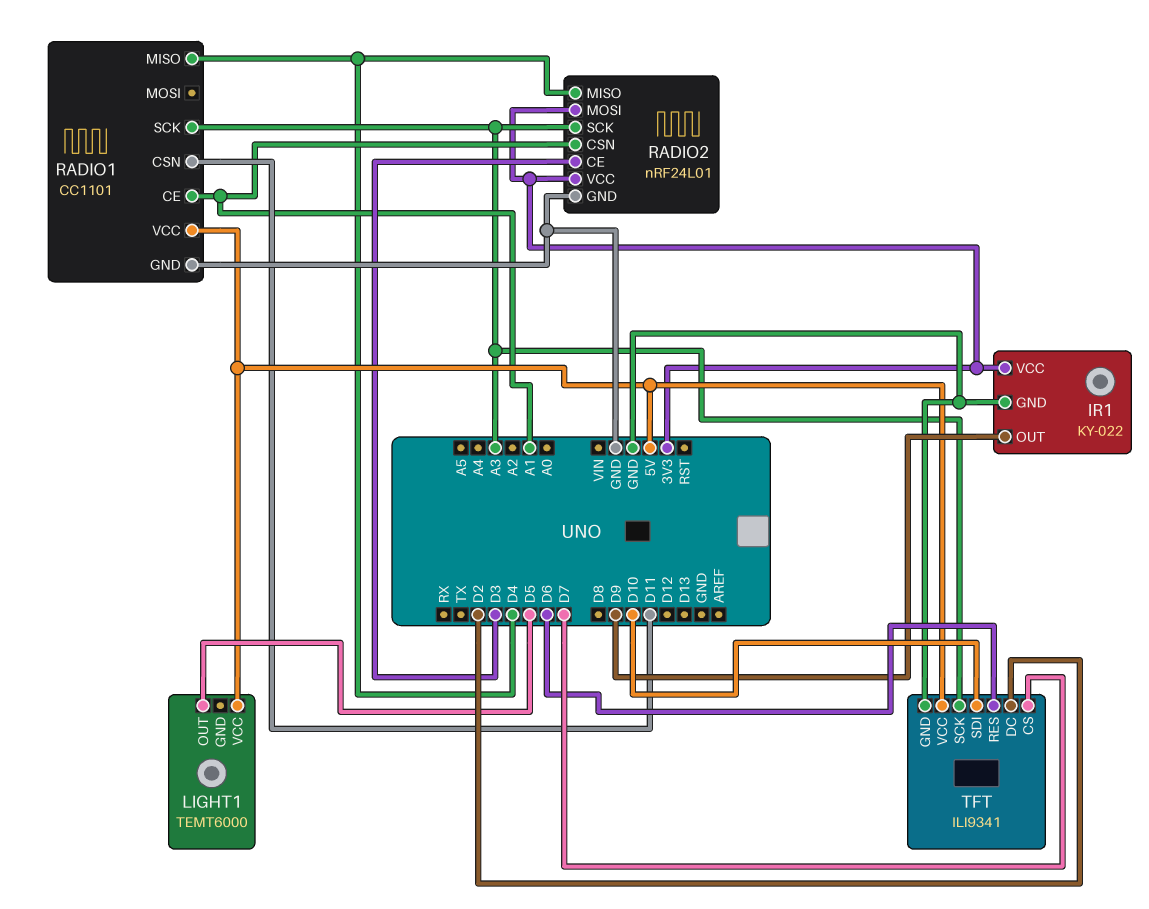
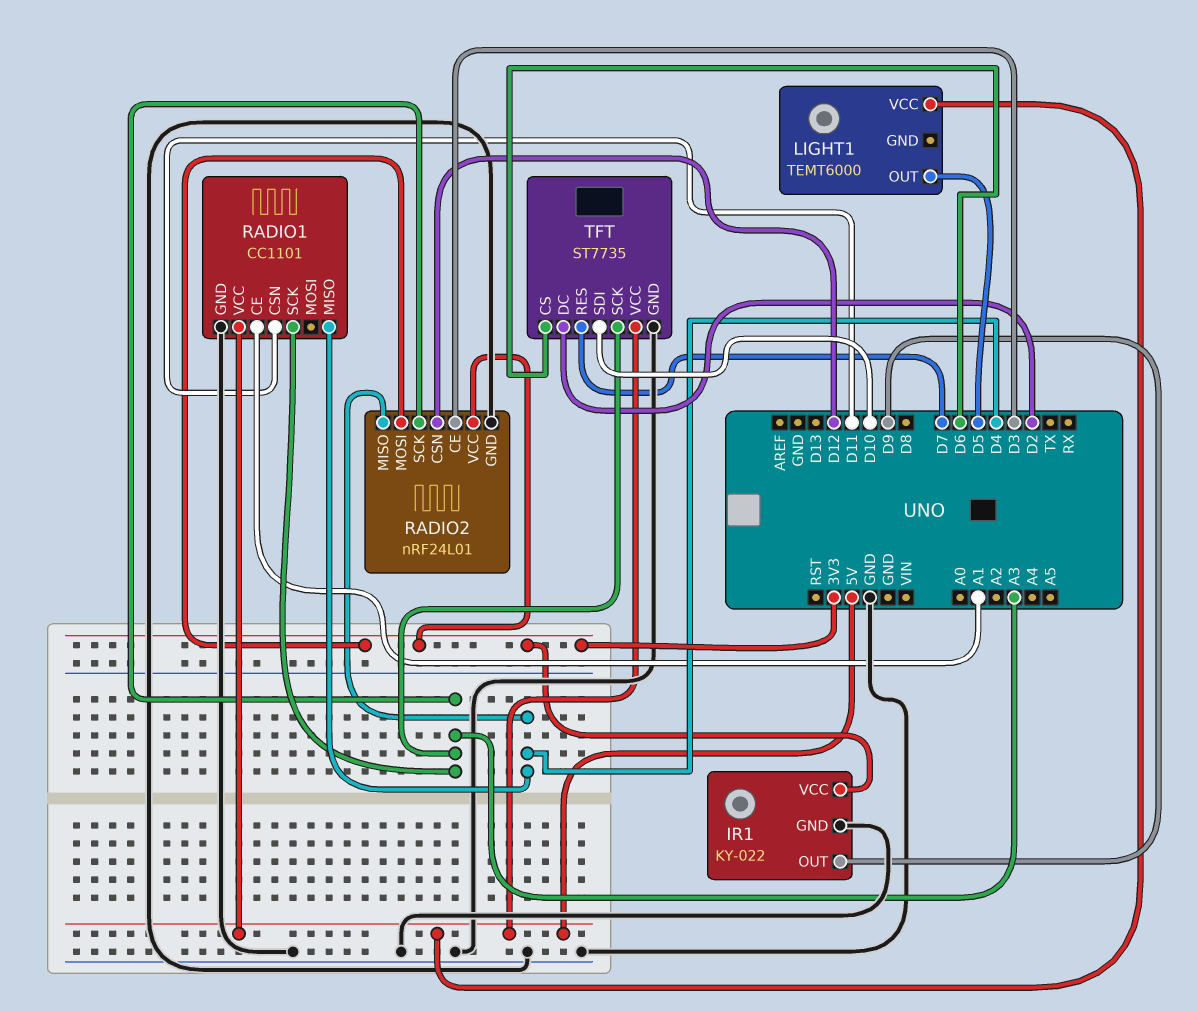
RADIO2 pin CSN: A1 -> D12
TFT: ILI9341 -> ST7735
TFT pin CS: D7 -> D6
TFT pin RES: D6 -> D7

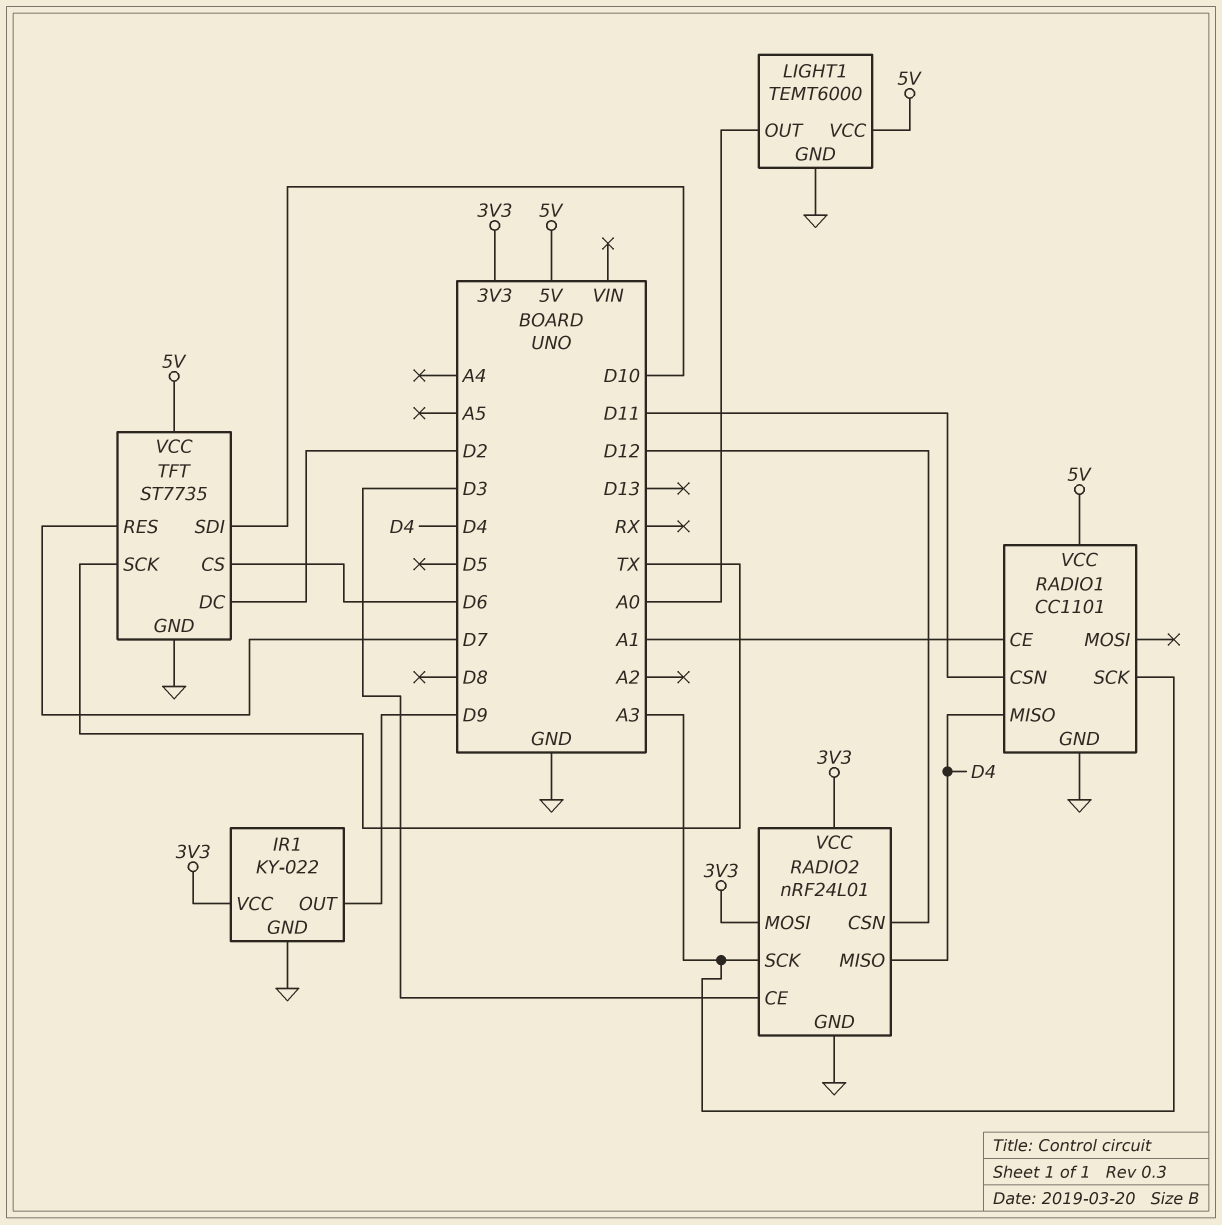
LIGHT1 pin GND: none -> GND
LIGHT1 pin OUT: D5 -> A0
TFT pin SCK: A3 -> TX

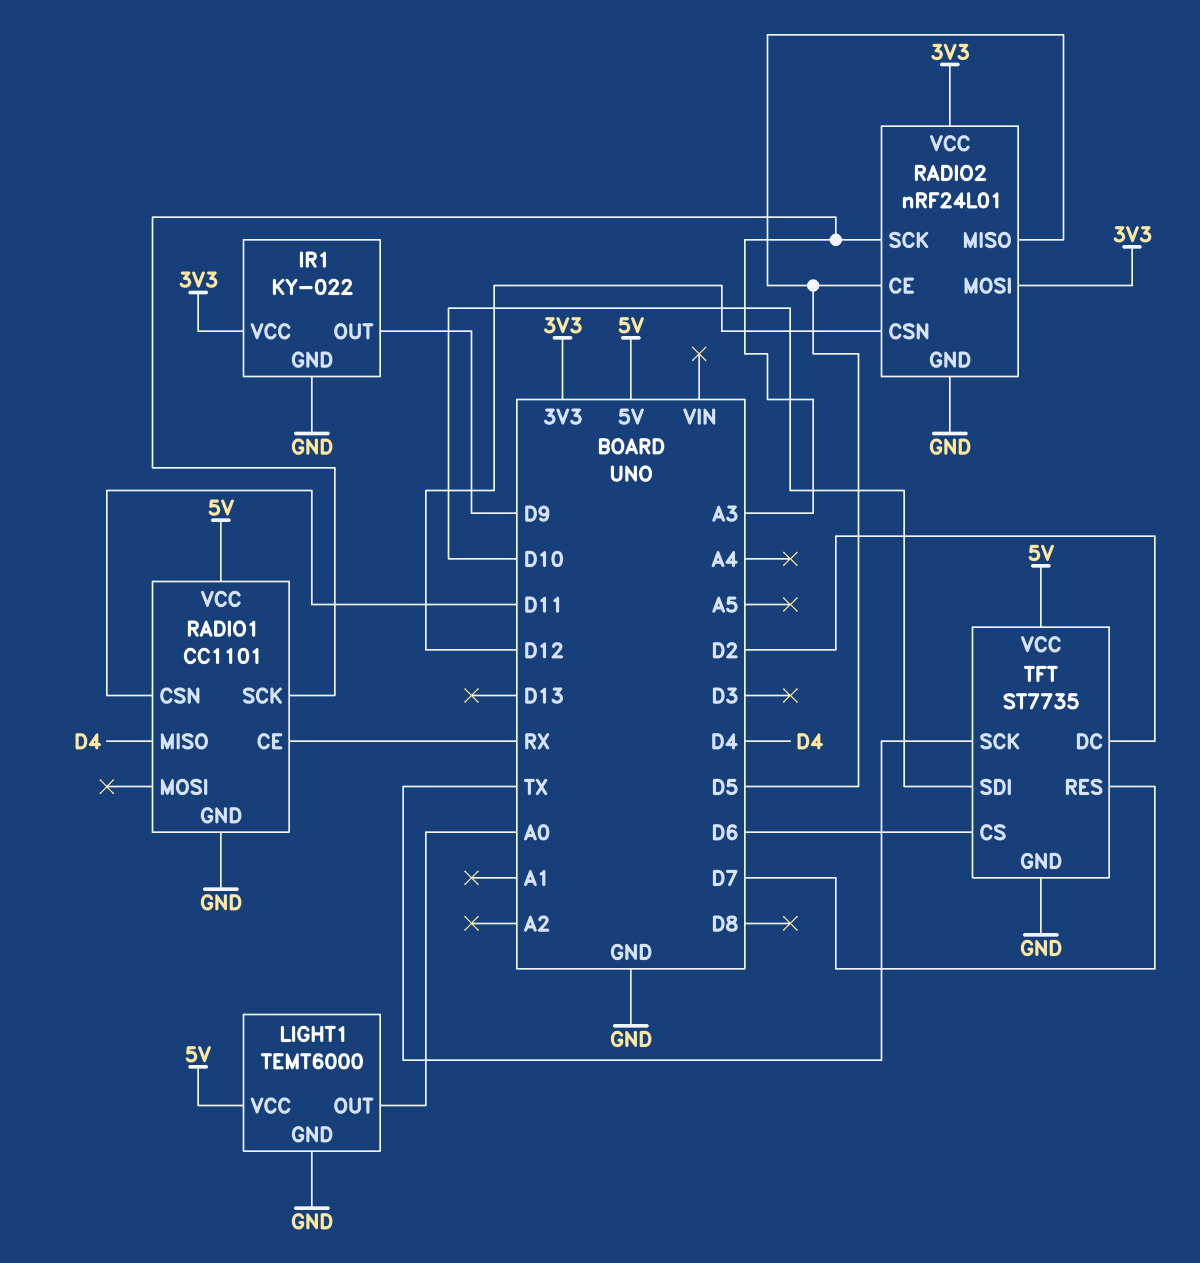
RADIO1 pin CE: A1 -> RX
RADIO2 pin CE: D3 -> D5
RADIO2 pin MISO: D4 -> D5

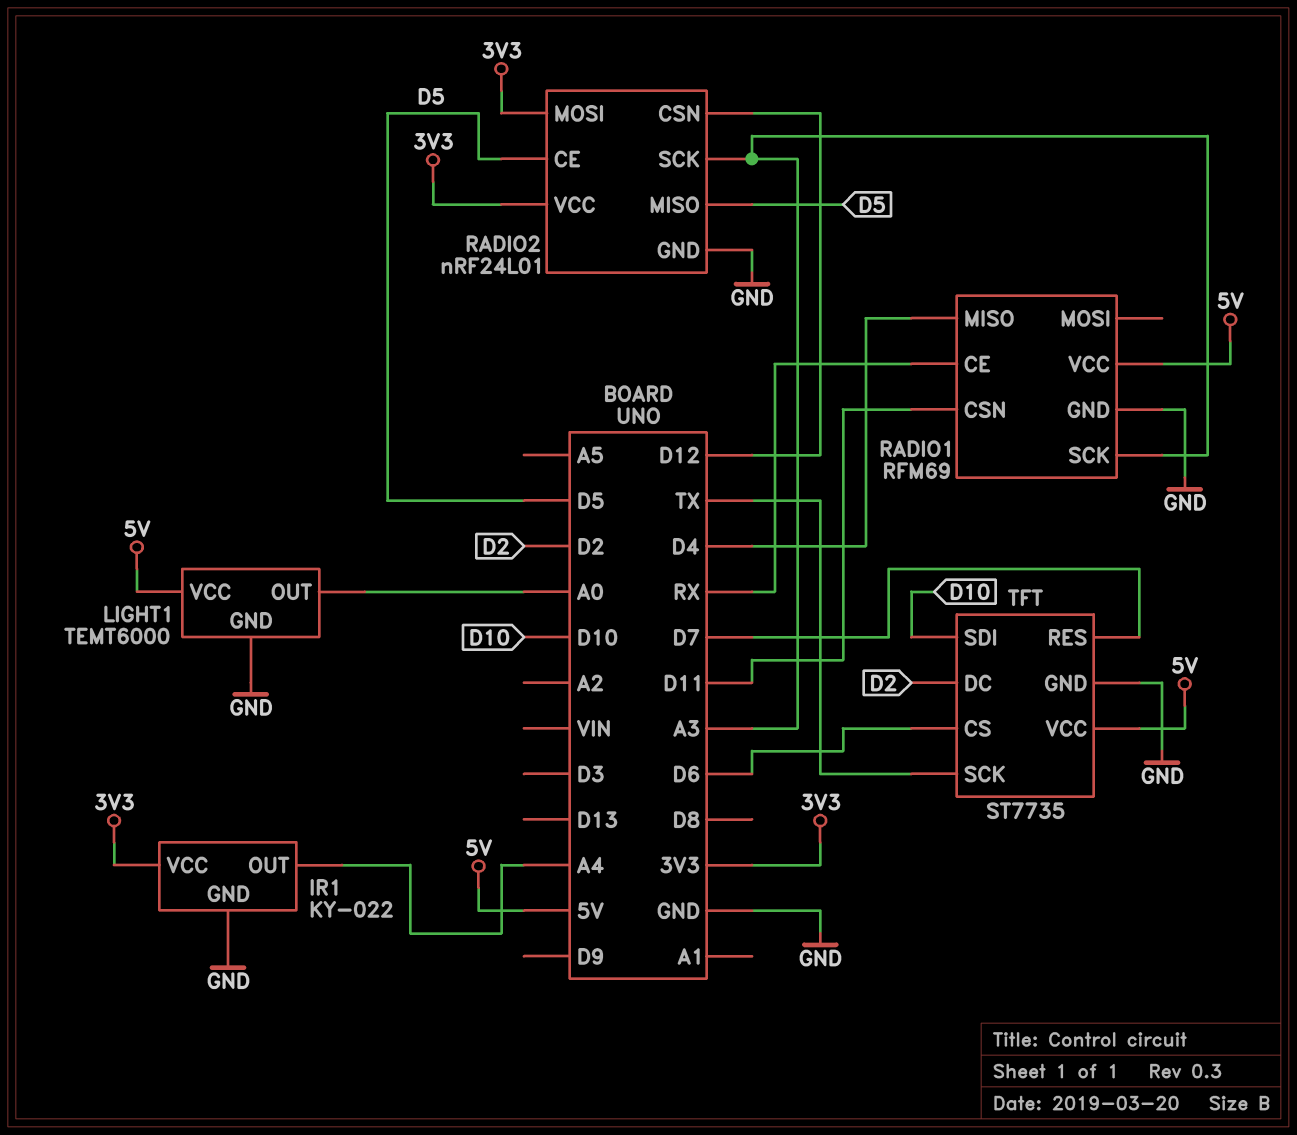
IR1 pin OUT: D9 -> A4
RADIO1: CC1101 -> RFM69

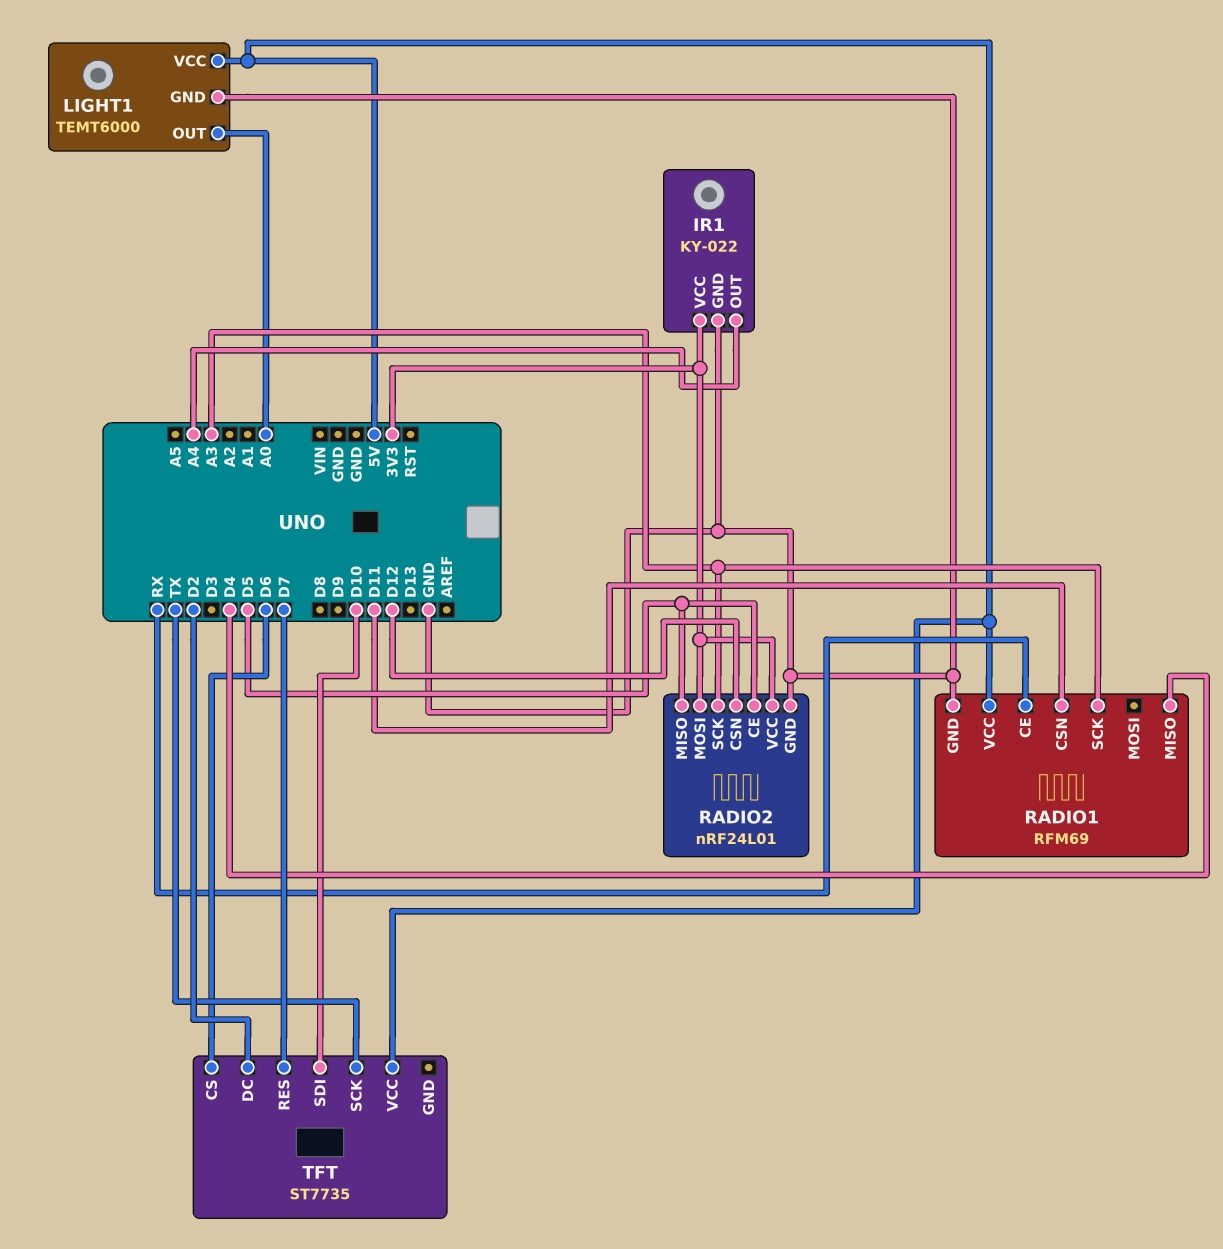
TFT pin GND: GND -> none

